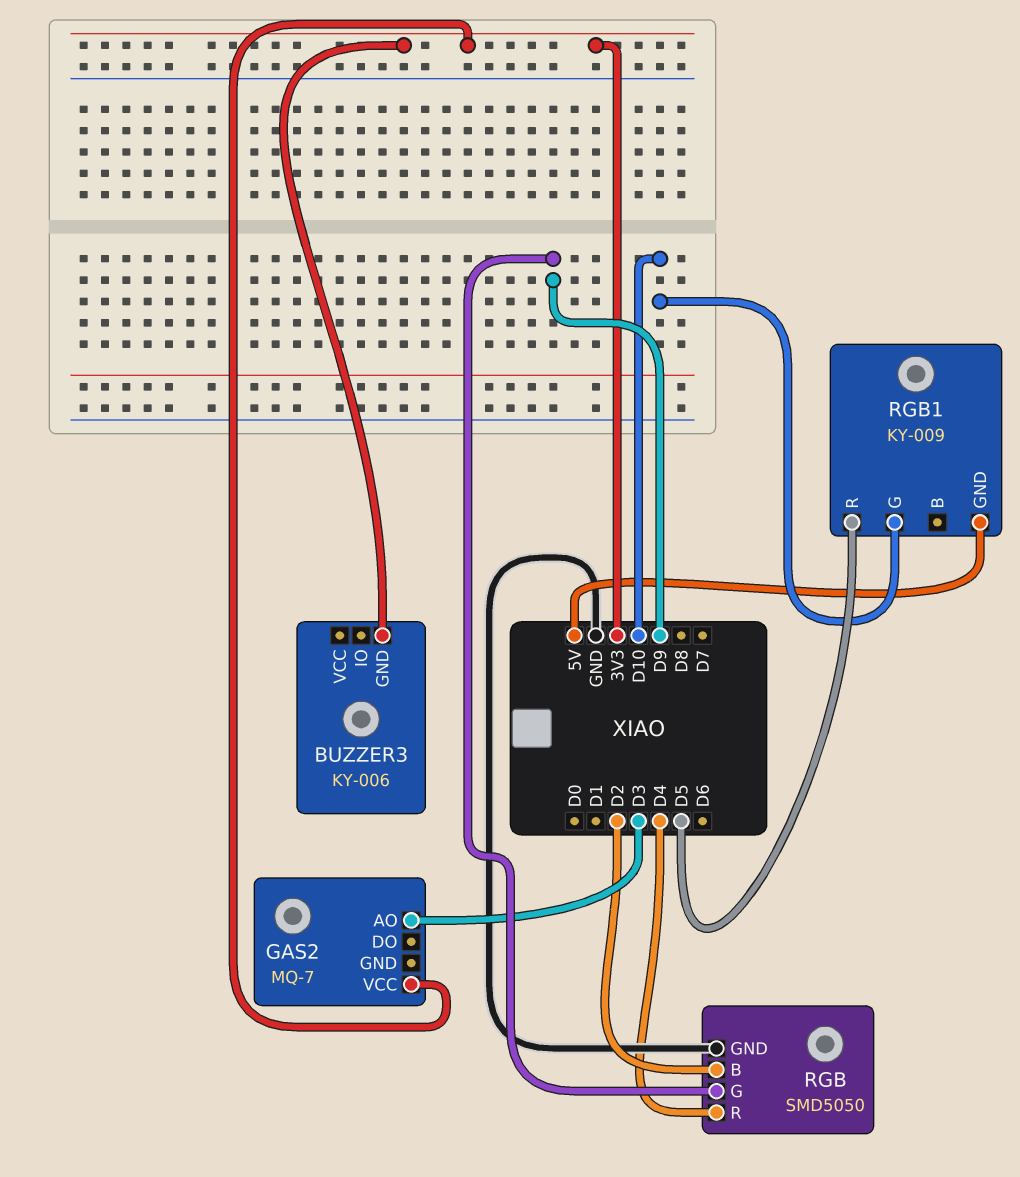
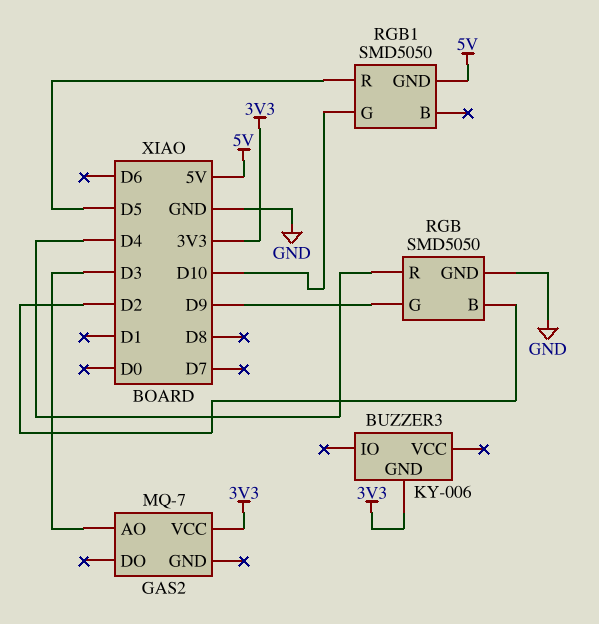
RGB1: KY-009 -> SMD5050

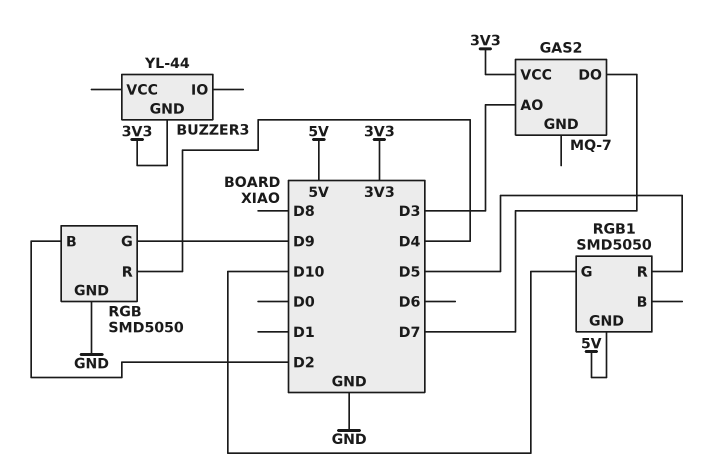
BUZZER3: KY-006 -> YL-44
GAS2 pin DO: none -> D7

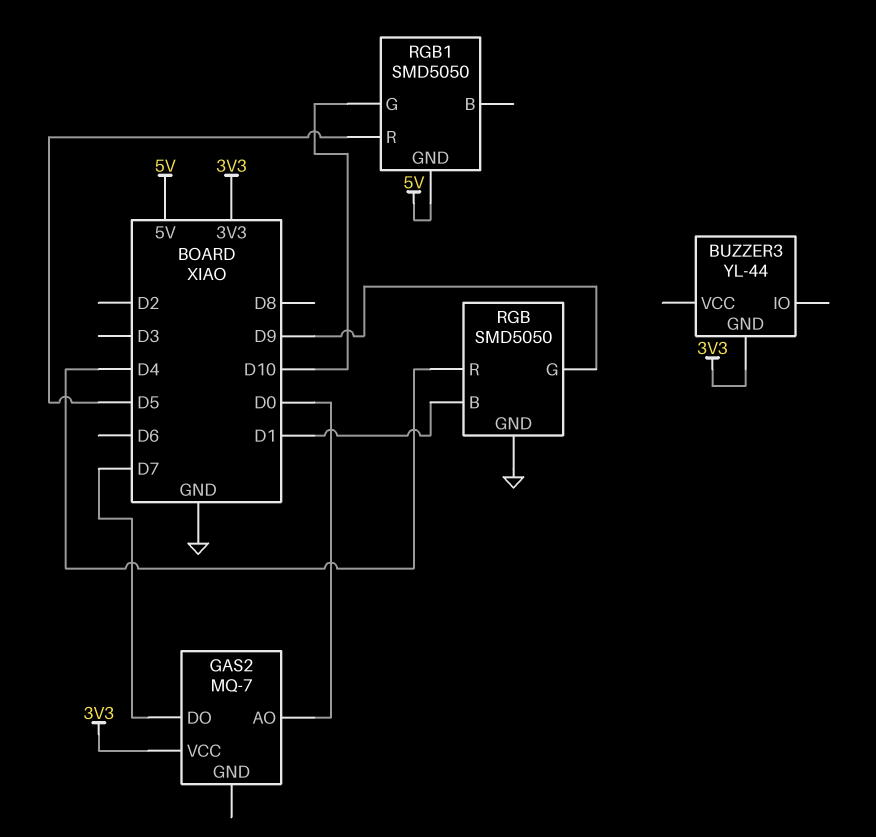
GAS2 pin AO: D3 -> D0
RGB pin B: D2 -> D1

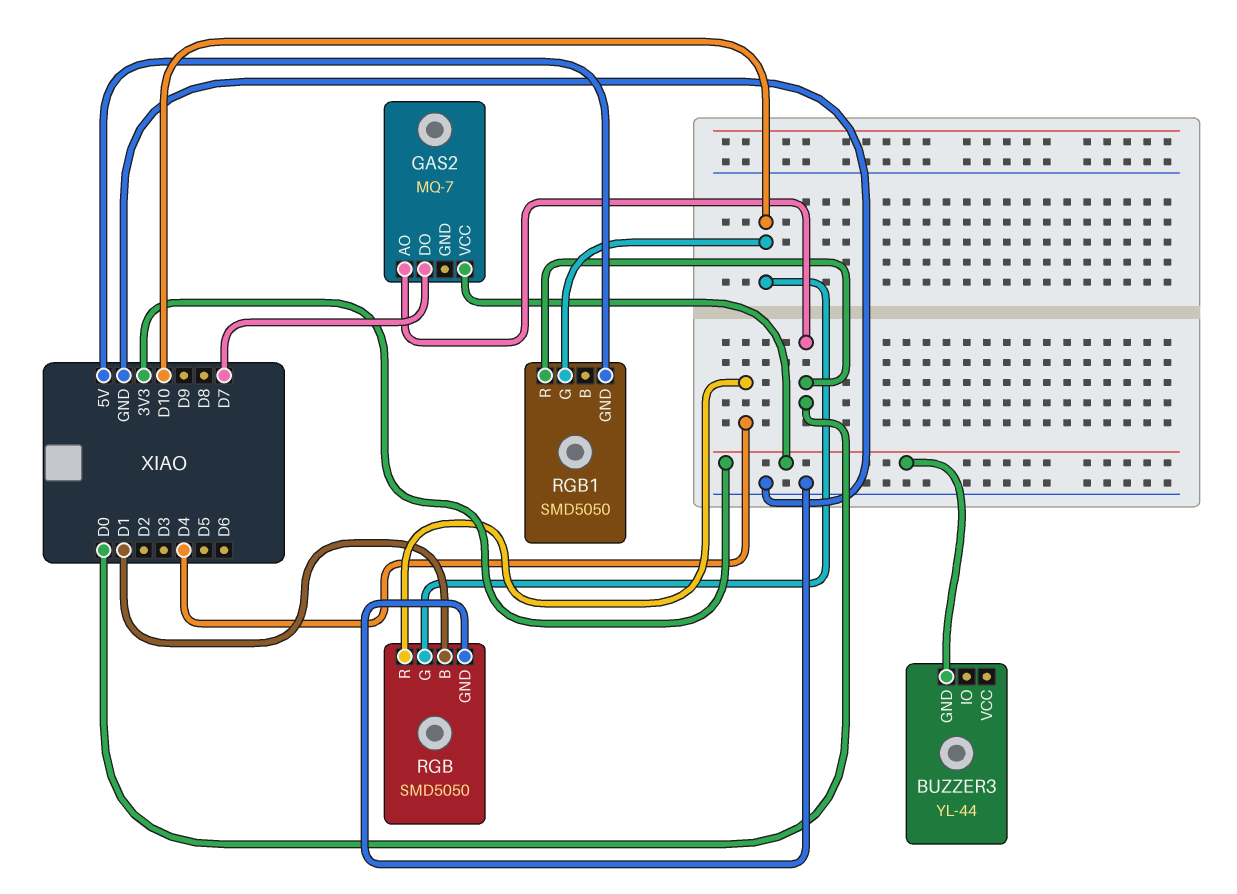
RGB pin G: D9 -> D10
RGB1 pin R: D5 -> D0

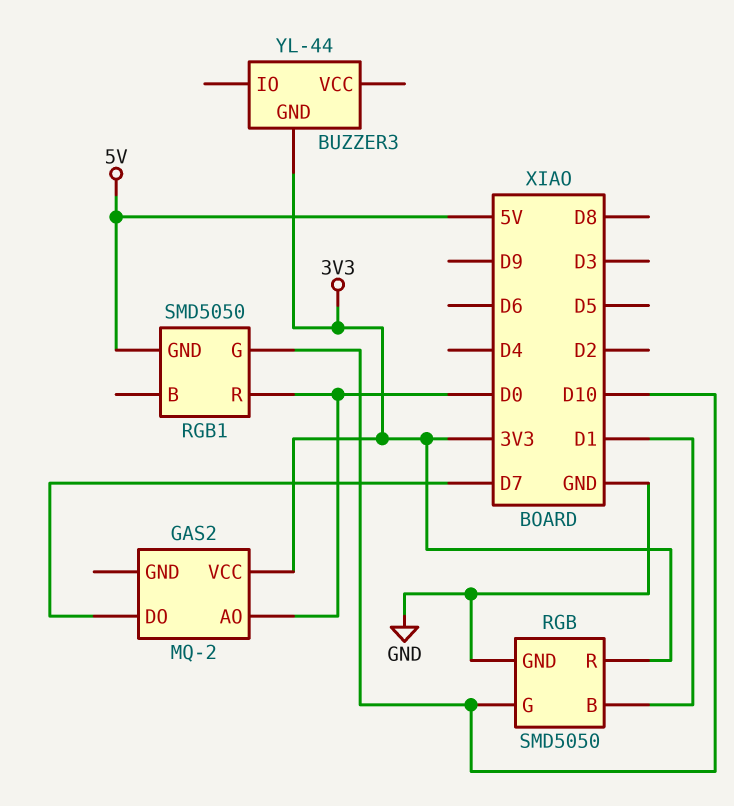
GAS2: MQ-7 -> MQ-2
RGB pin R: D4 -> 3V3

